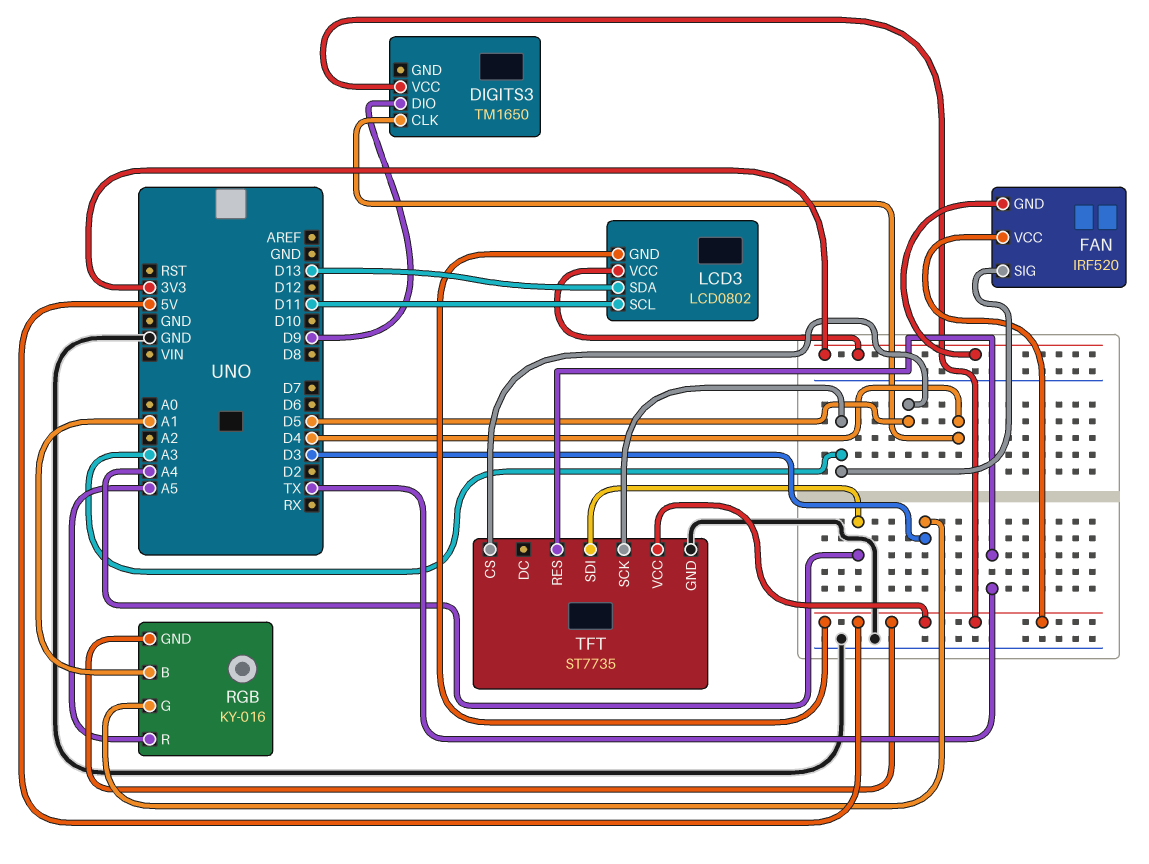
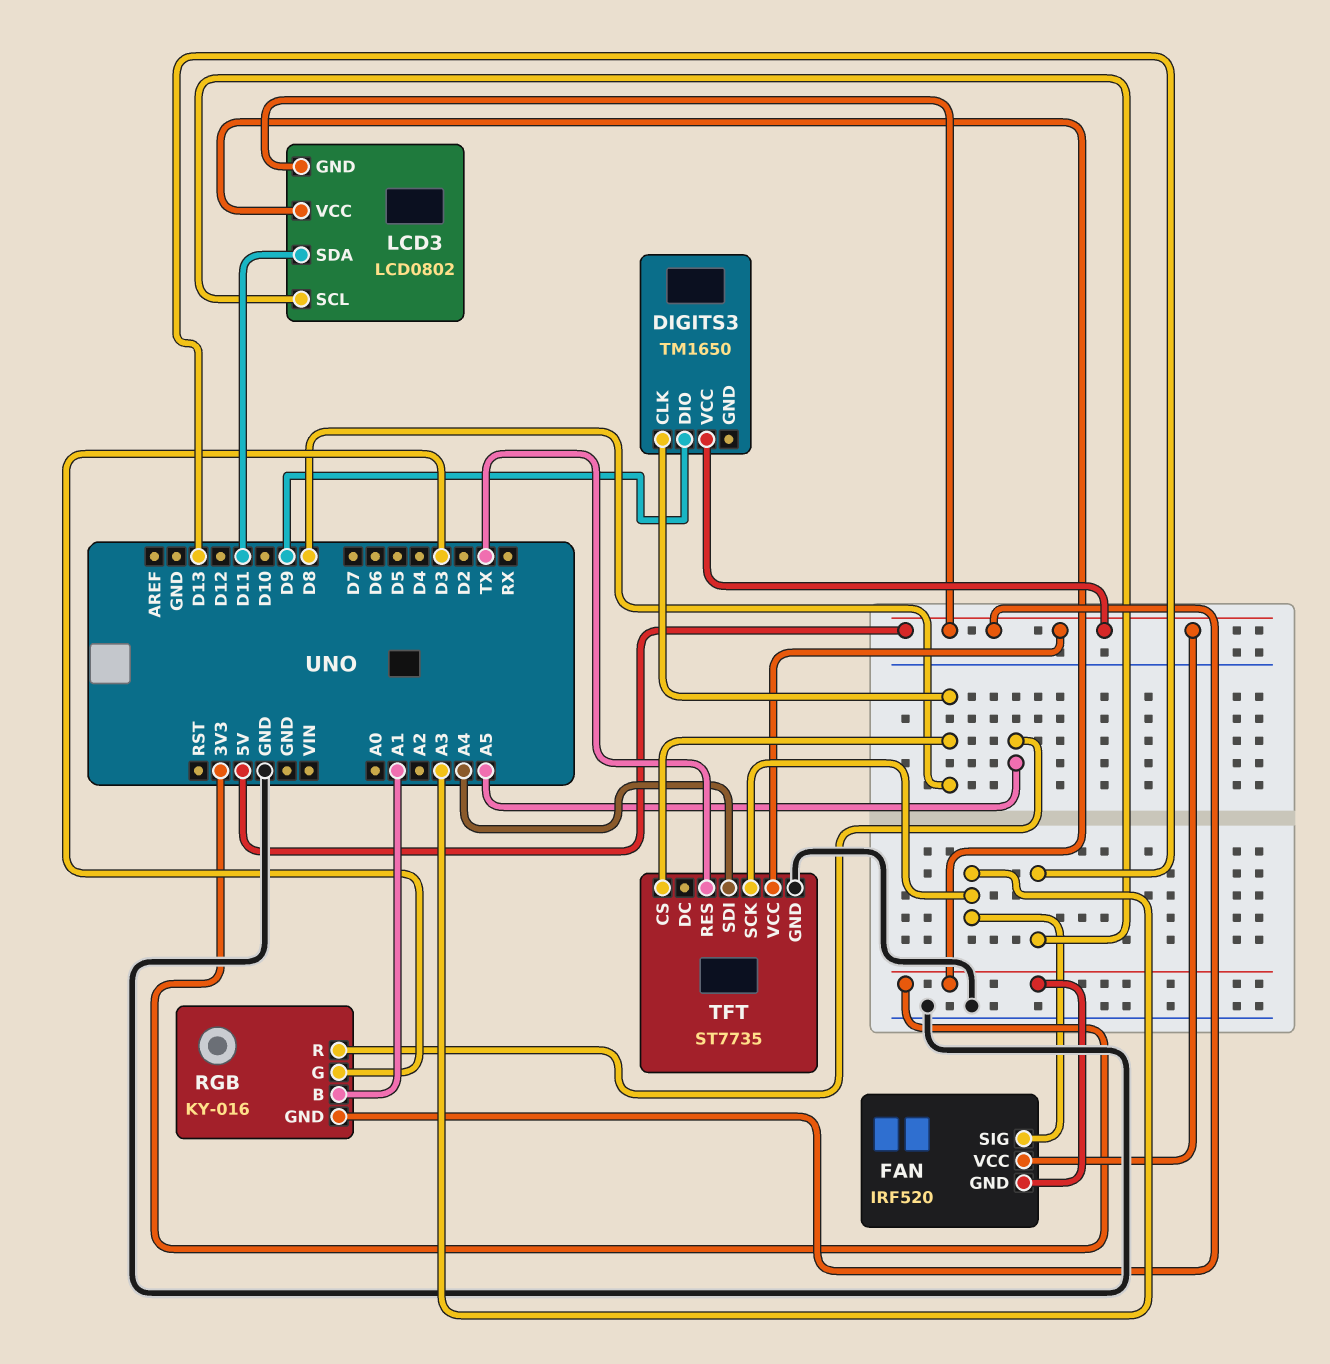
DIGITS3 pin CLK: D4 -> D8
LCD3 pin SCL: D11 -> D13
LCD3 pin SDA: D13 -> D11
TFT pin CS: D5 -> D8

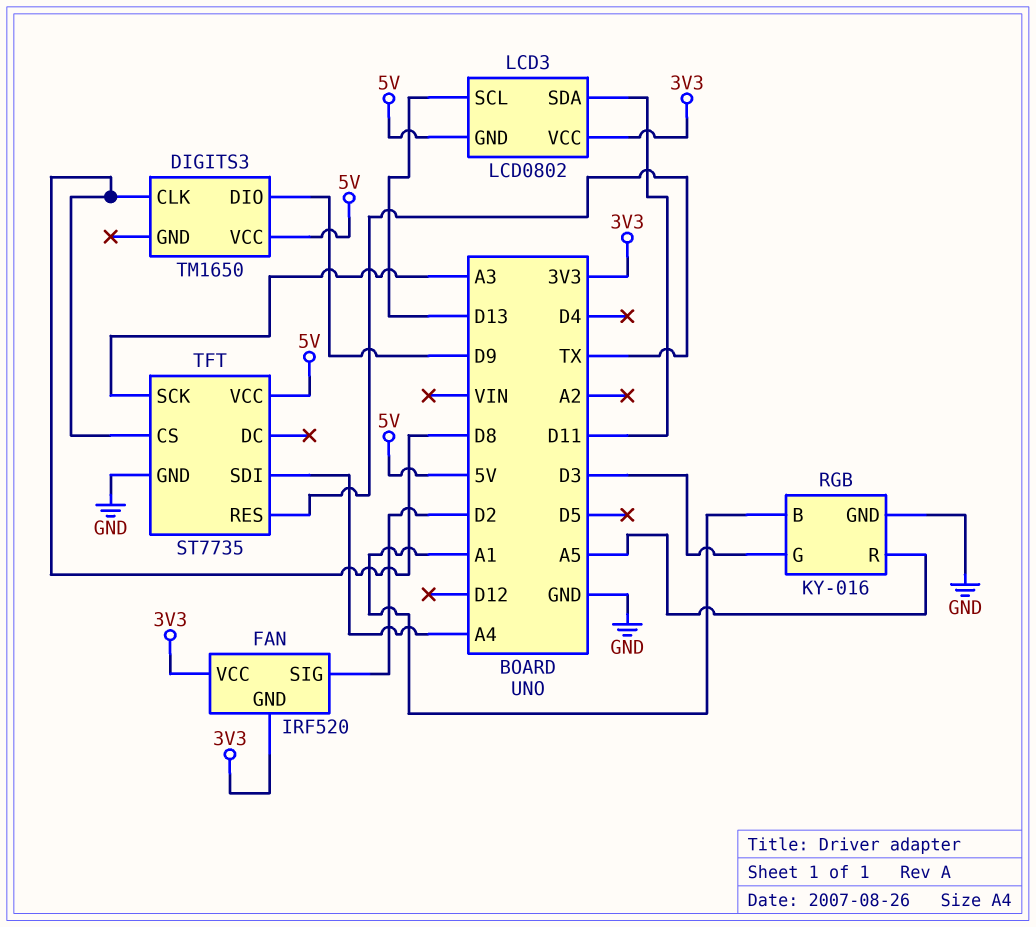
FAN pin SIG: A3 -> D2
FAN pin VCC: 5V -> 3V3
RGB pin GND: 5V -> GND

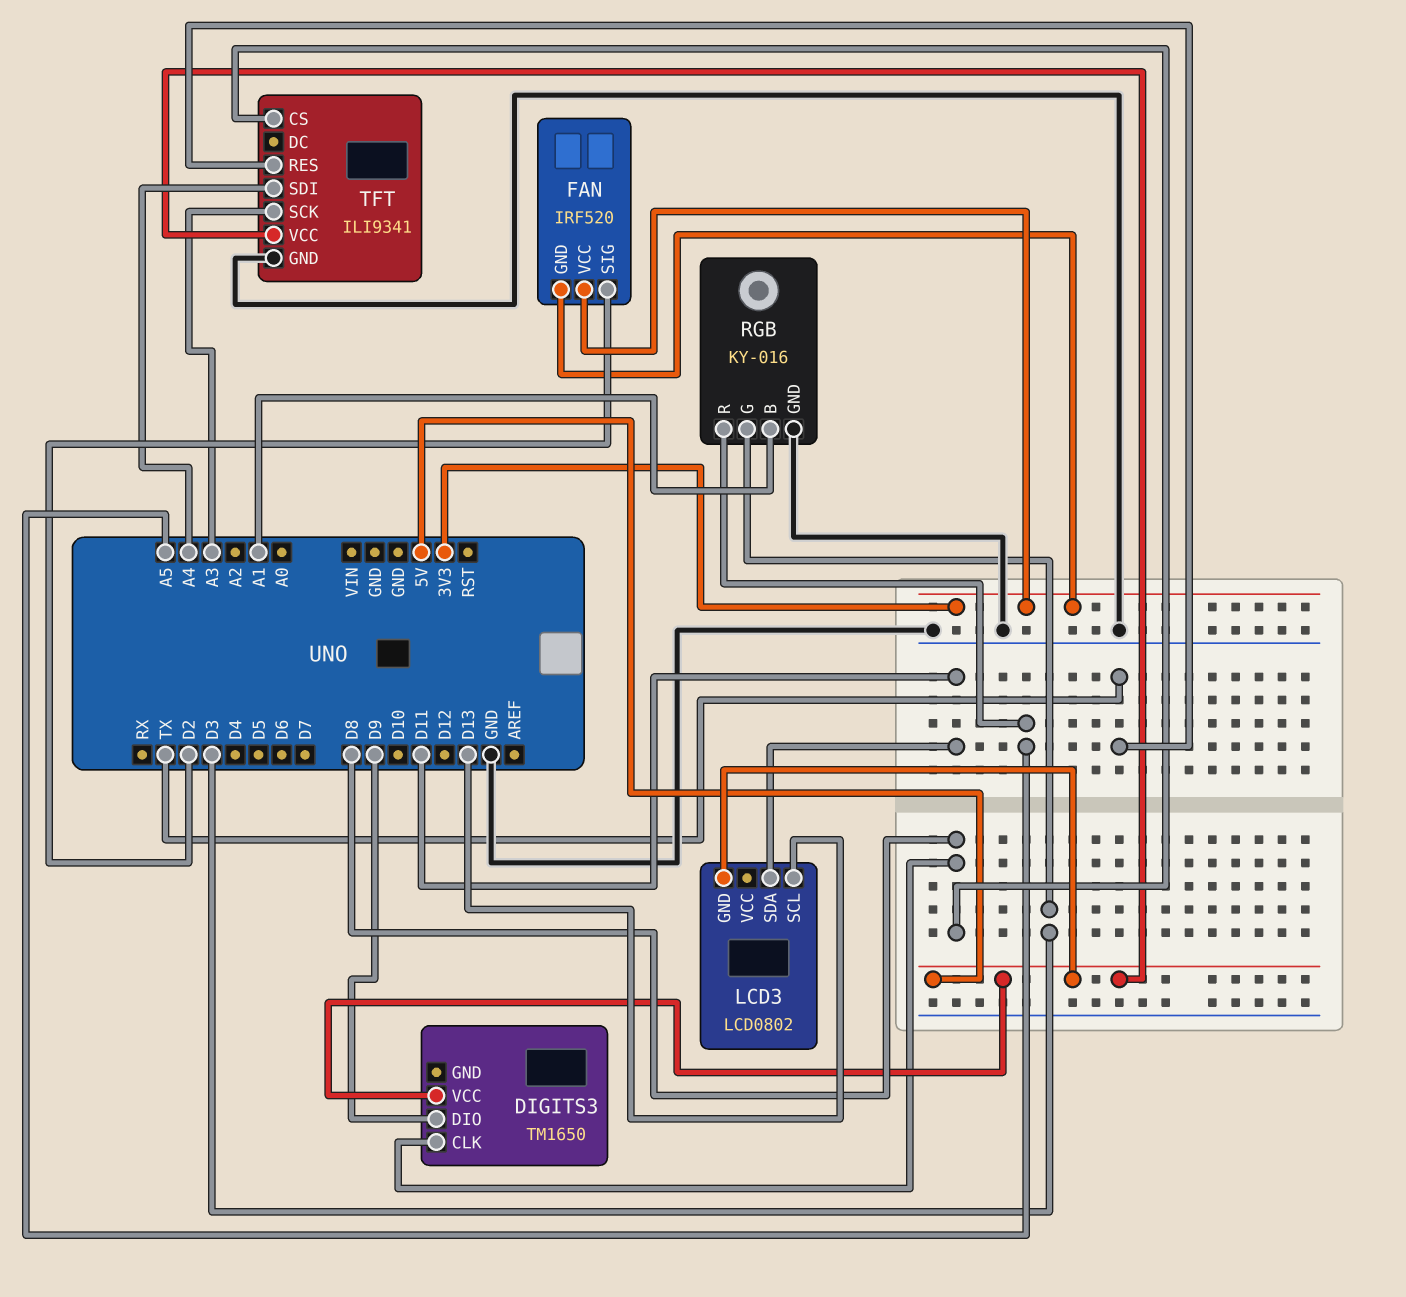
LCD3 pin VCC: 3V3 -> none
TFT: ST7735 -> ILI9341

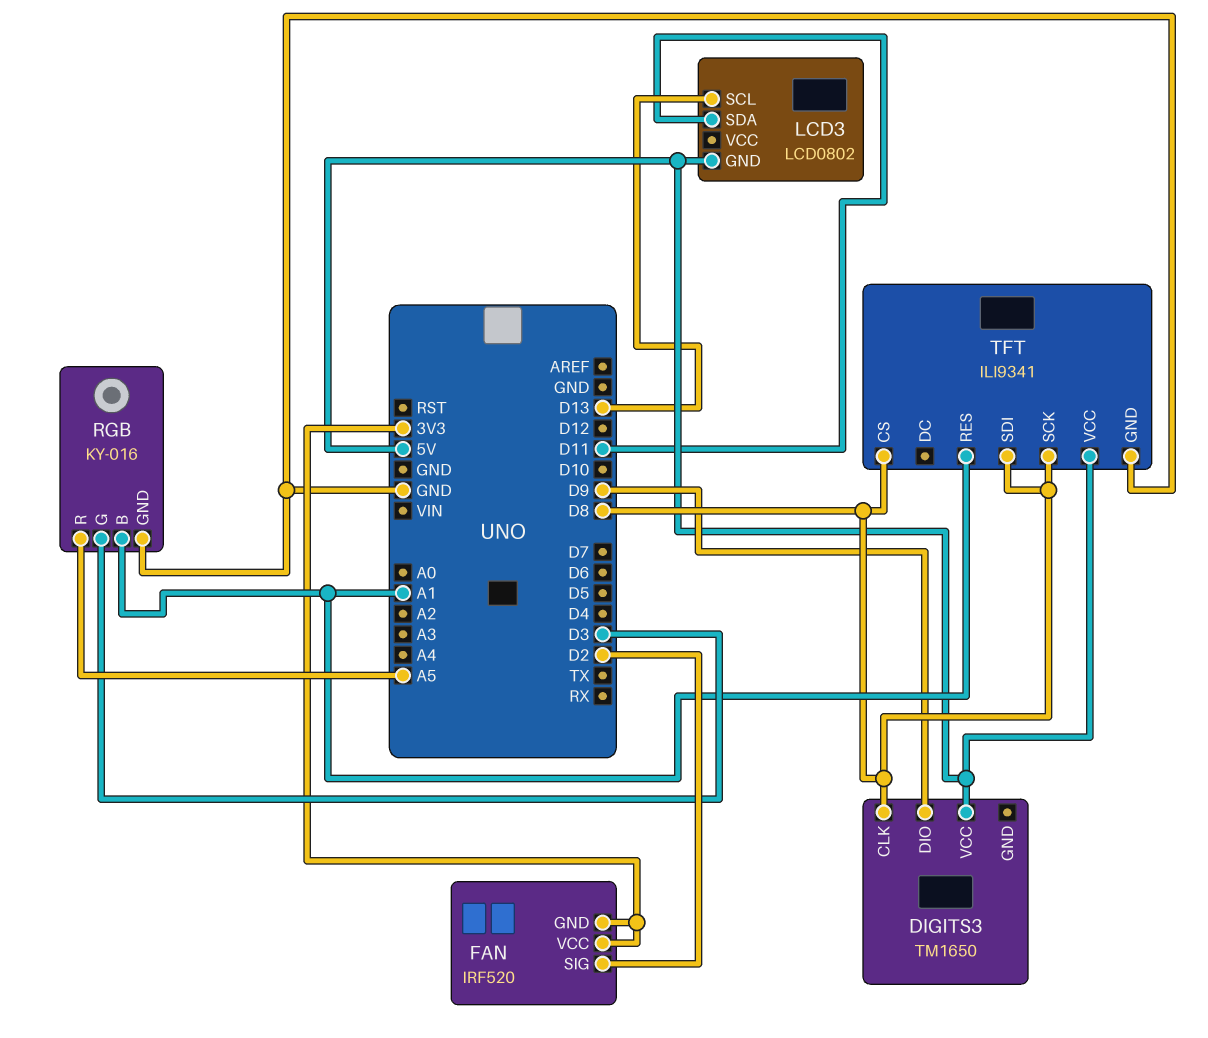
TFT pin RES: TX -> A1
TFT pin SCK: A3 -> D8
TFT pin SDI: A4 -> D8

